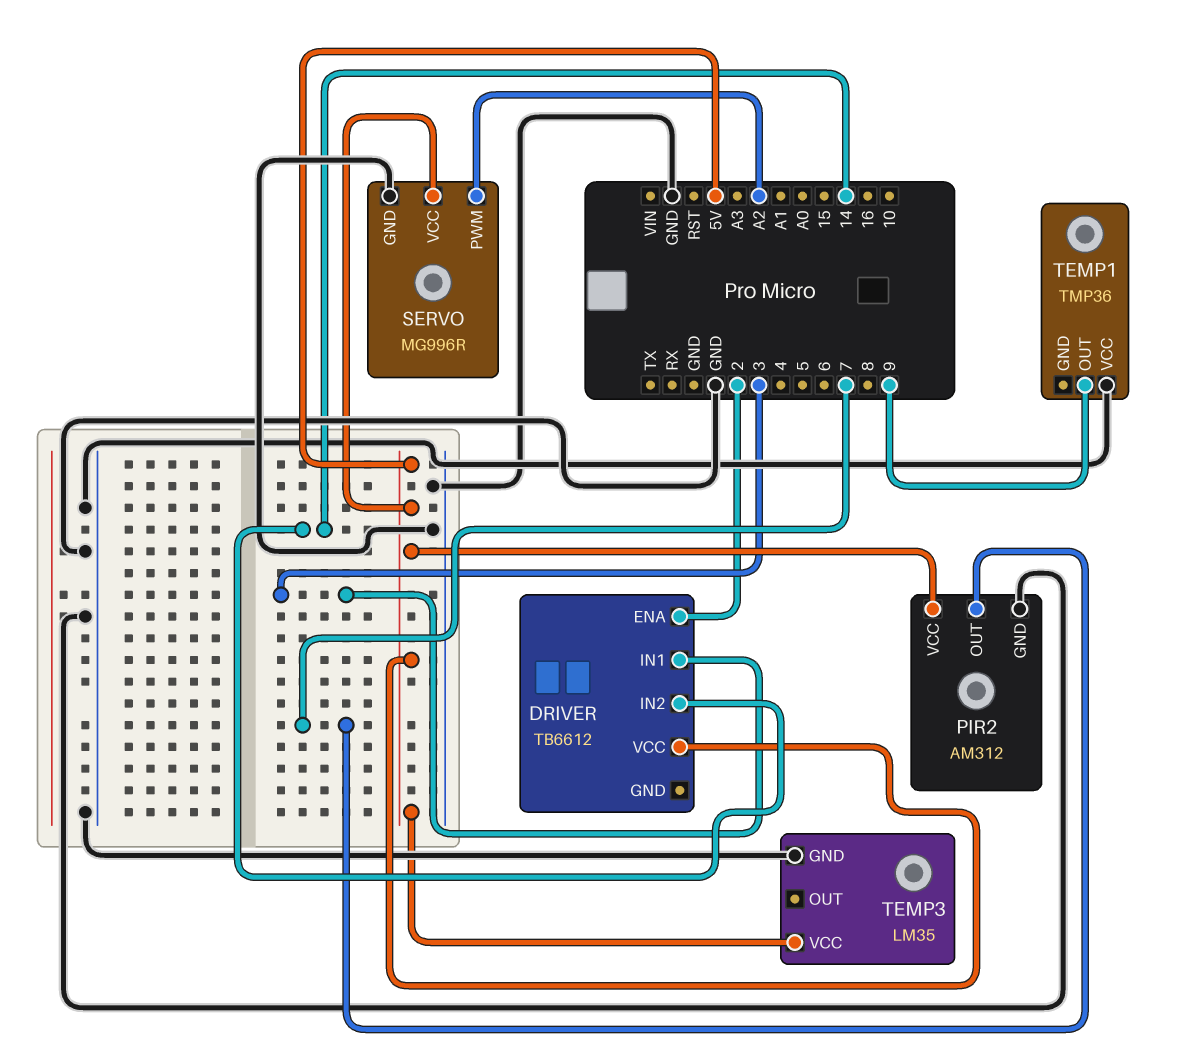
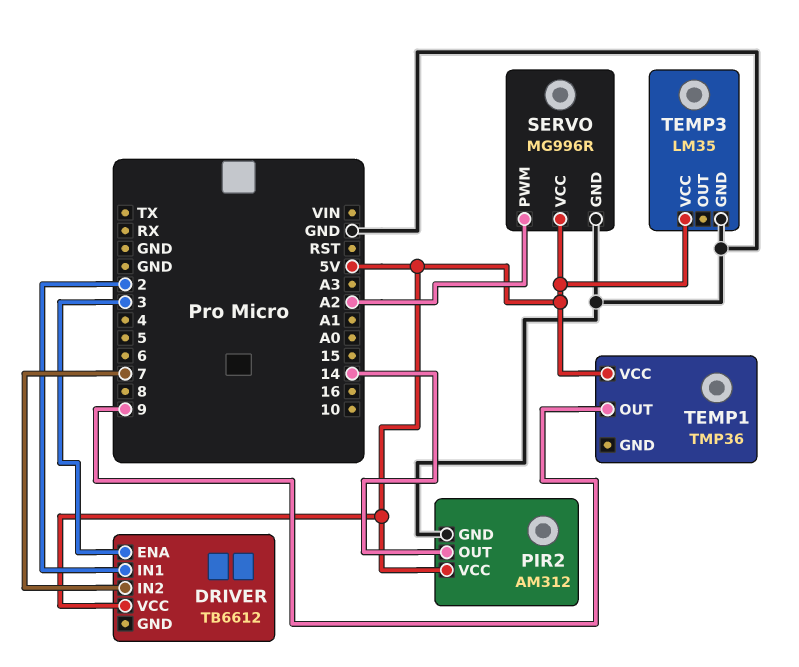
DRIVER pin ENA: 2 -> 3
DRIVER pin IN1: 3 -> 2
DRIVER pin IN2: 14 -> 7
PIR2 pin OUT: 7 -> 14
TEMP1 pin VCC: GND -> 5V

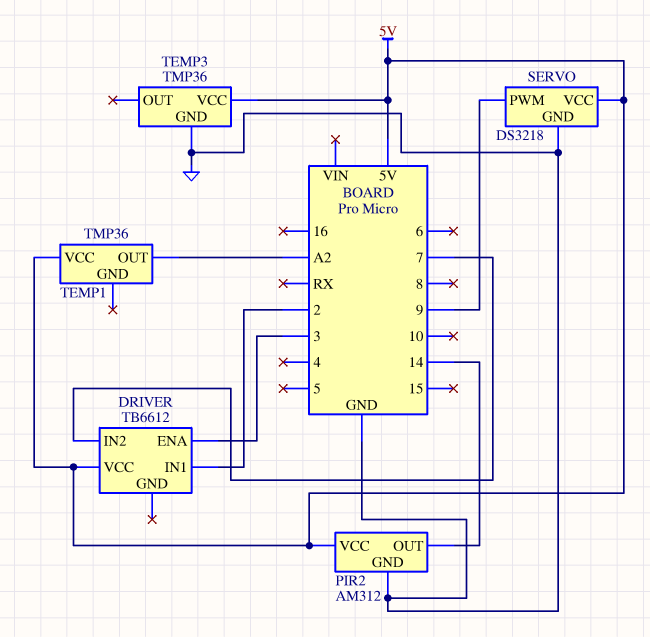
SERVO: MG996R -> DS3218
SERVO pin PWM: A2 -> 9
TEMP1 pin OUT: 9 -> A2
TEMP3: LM35 -> TMP36

